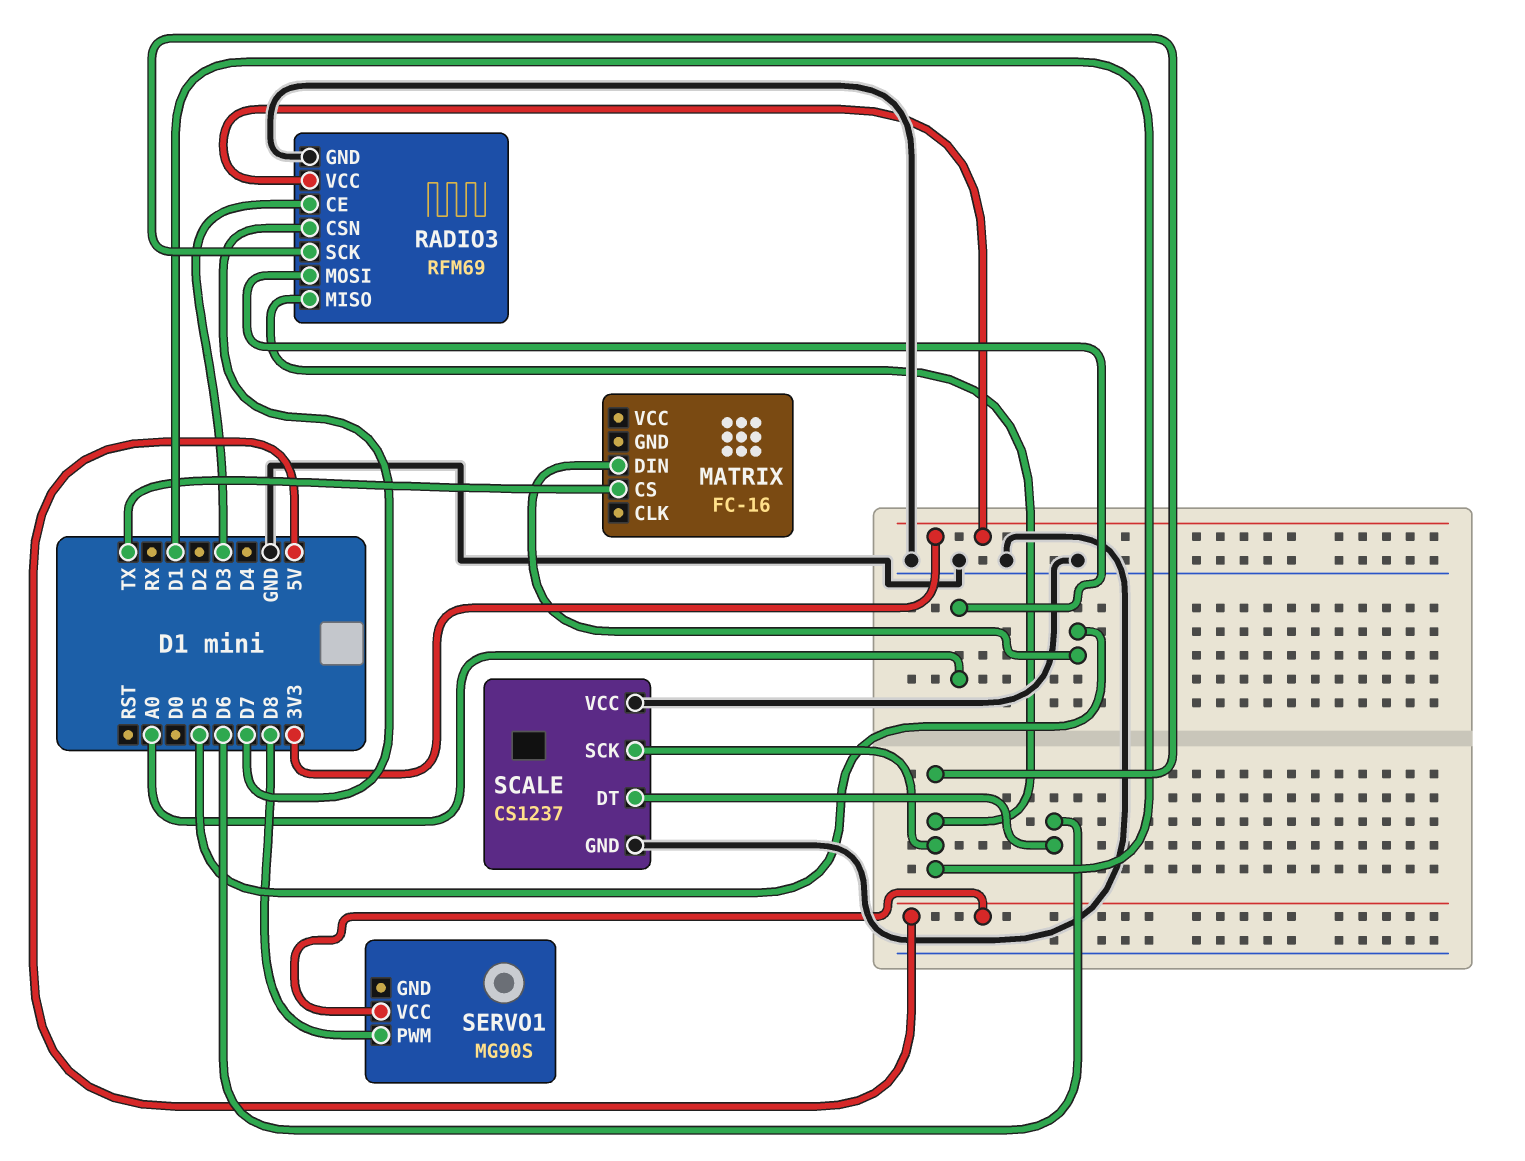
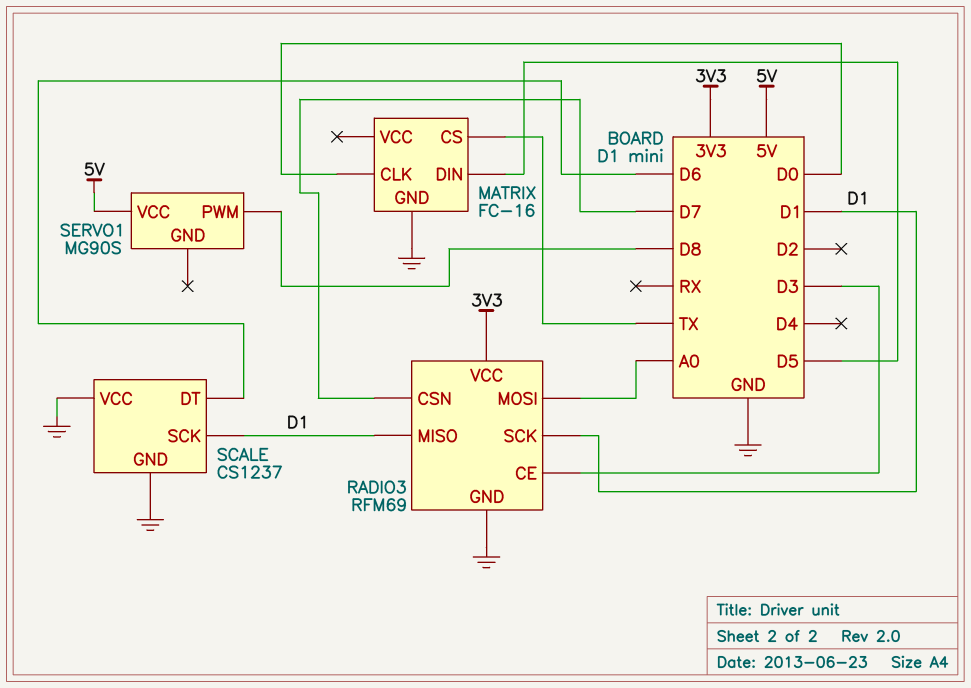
MATRIX pin CLK: none -> D0
MATRIX pin GND: none -> GND

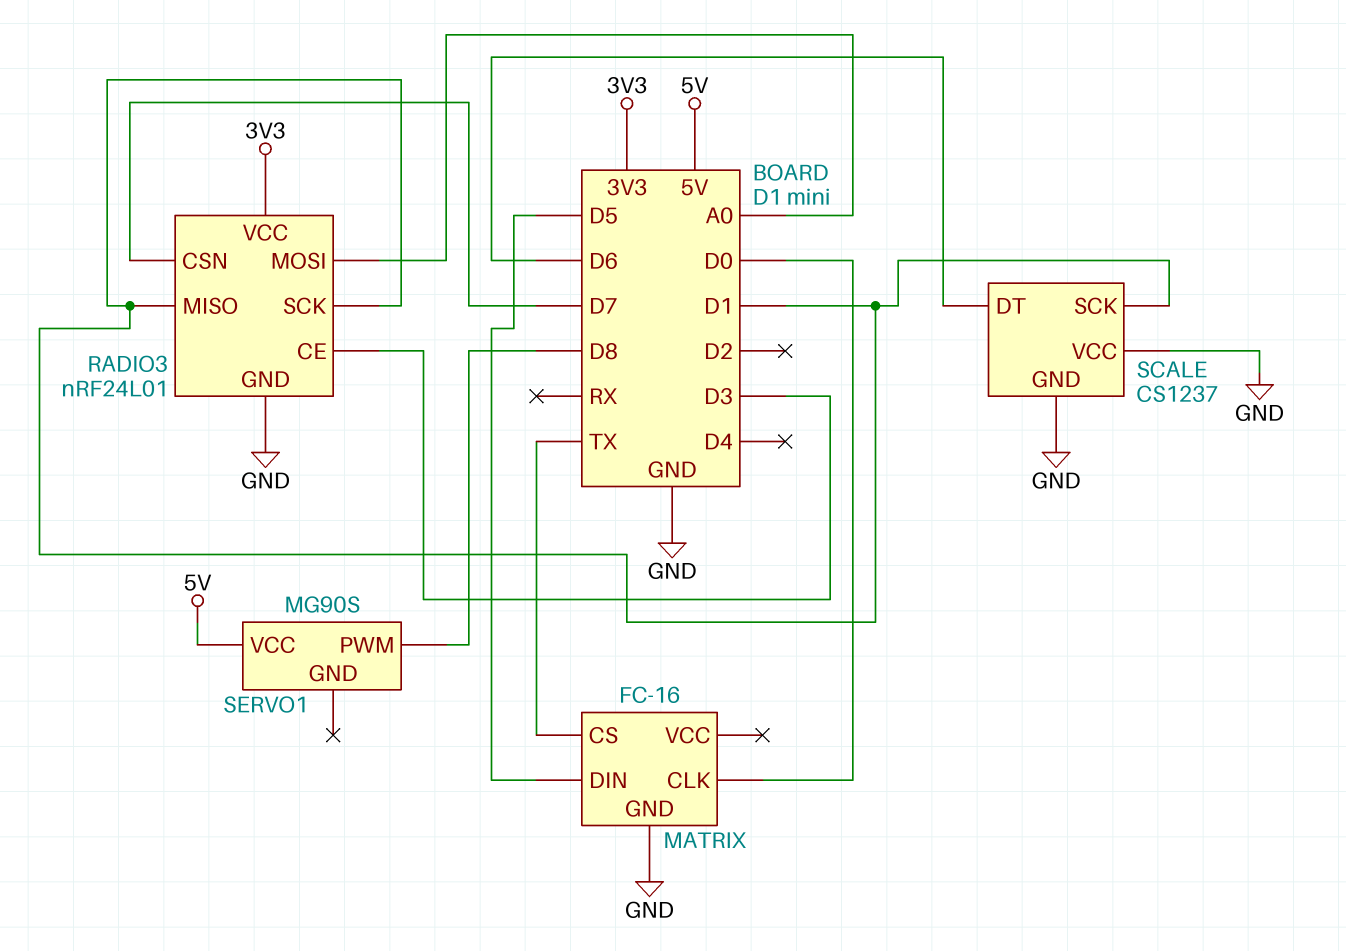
RADIO3: RFM69 -> nRF24L01

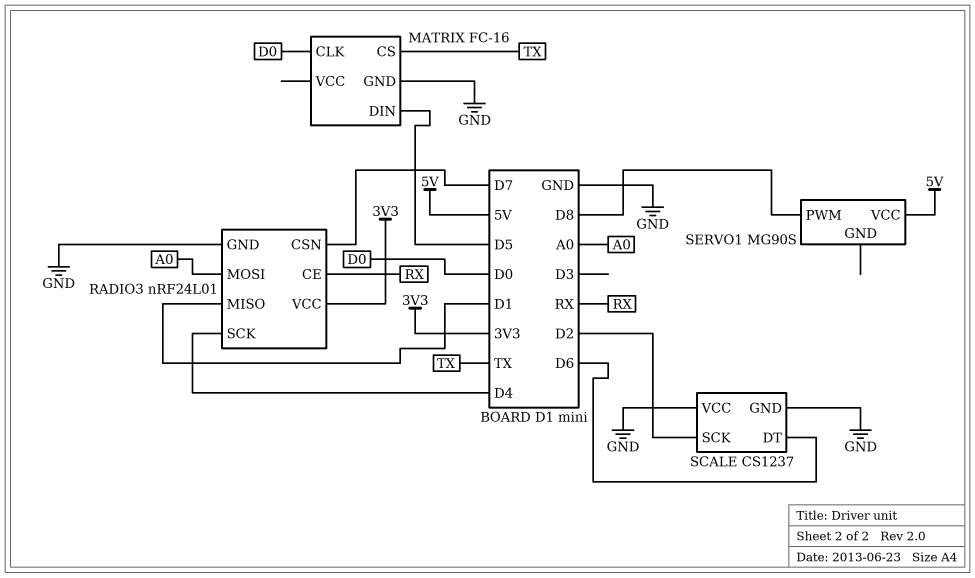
RADIO3 pin CE: D3 -> RX
RADIO3 pin SCK: D1 -> D4
SCALE pin SCK: D1 -> D2

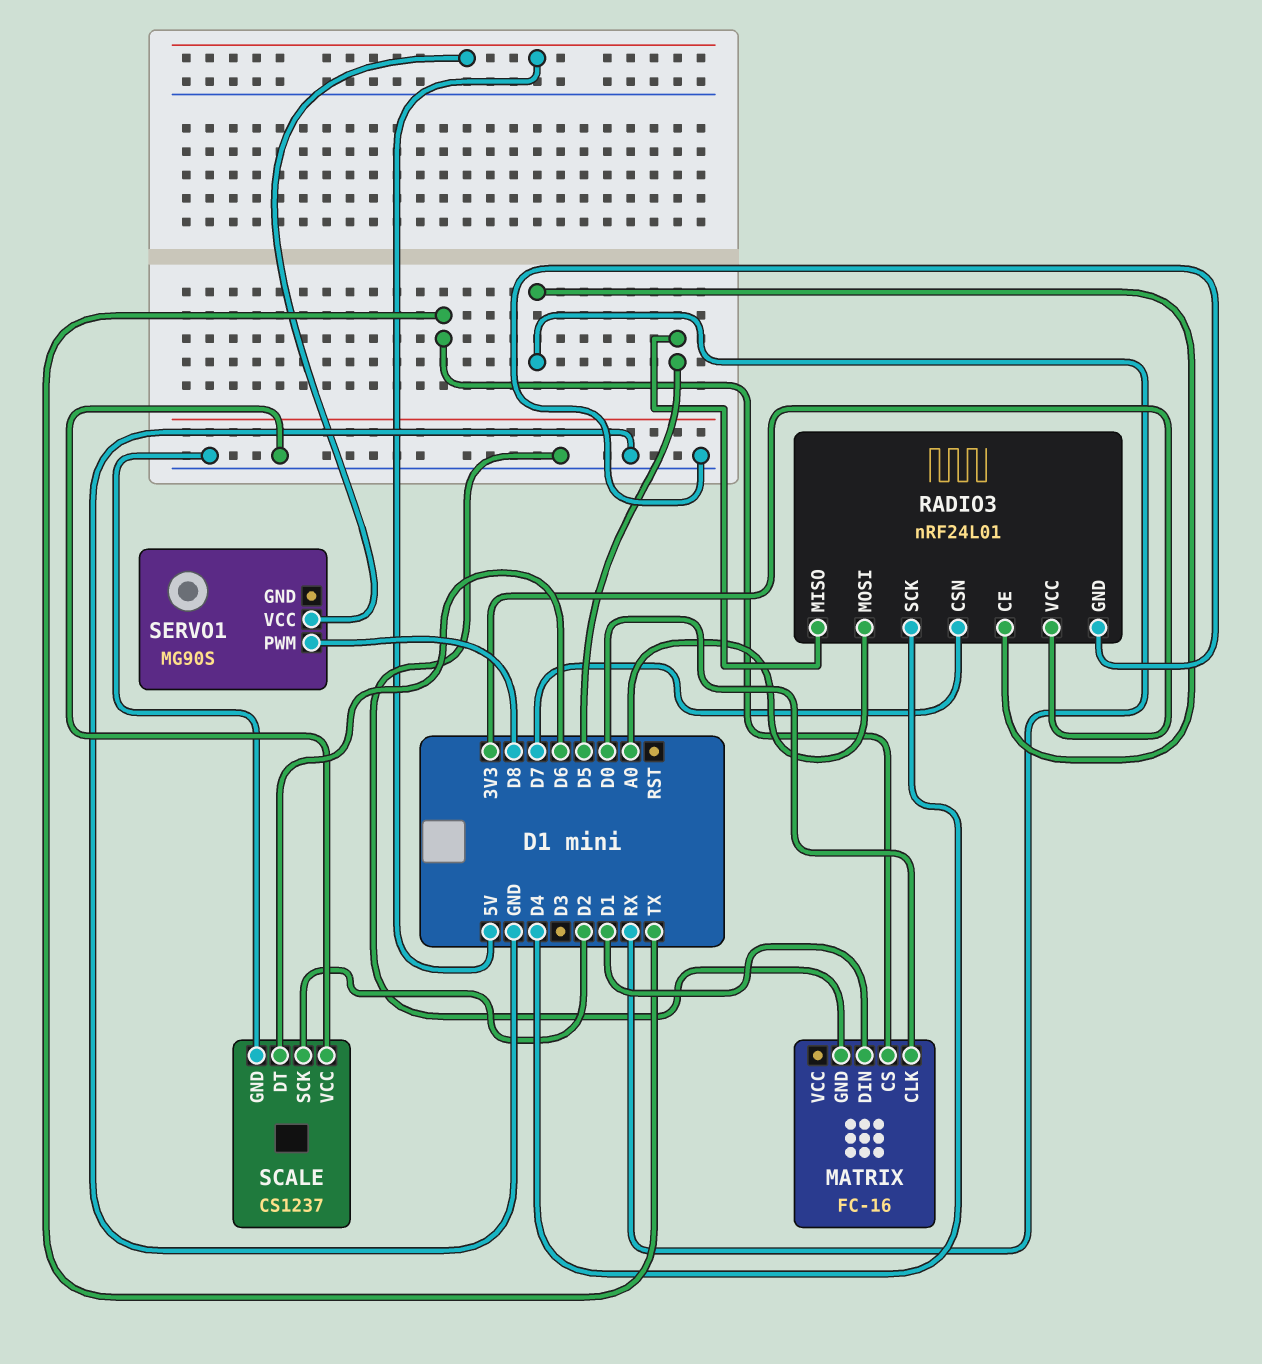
MATRIX pin DIN: D5 -> D1
RADIO3 pin MISO: D1 -> D5

